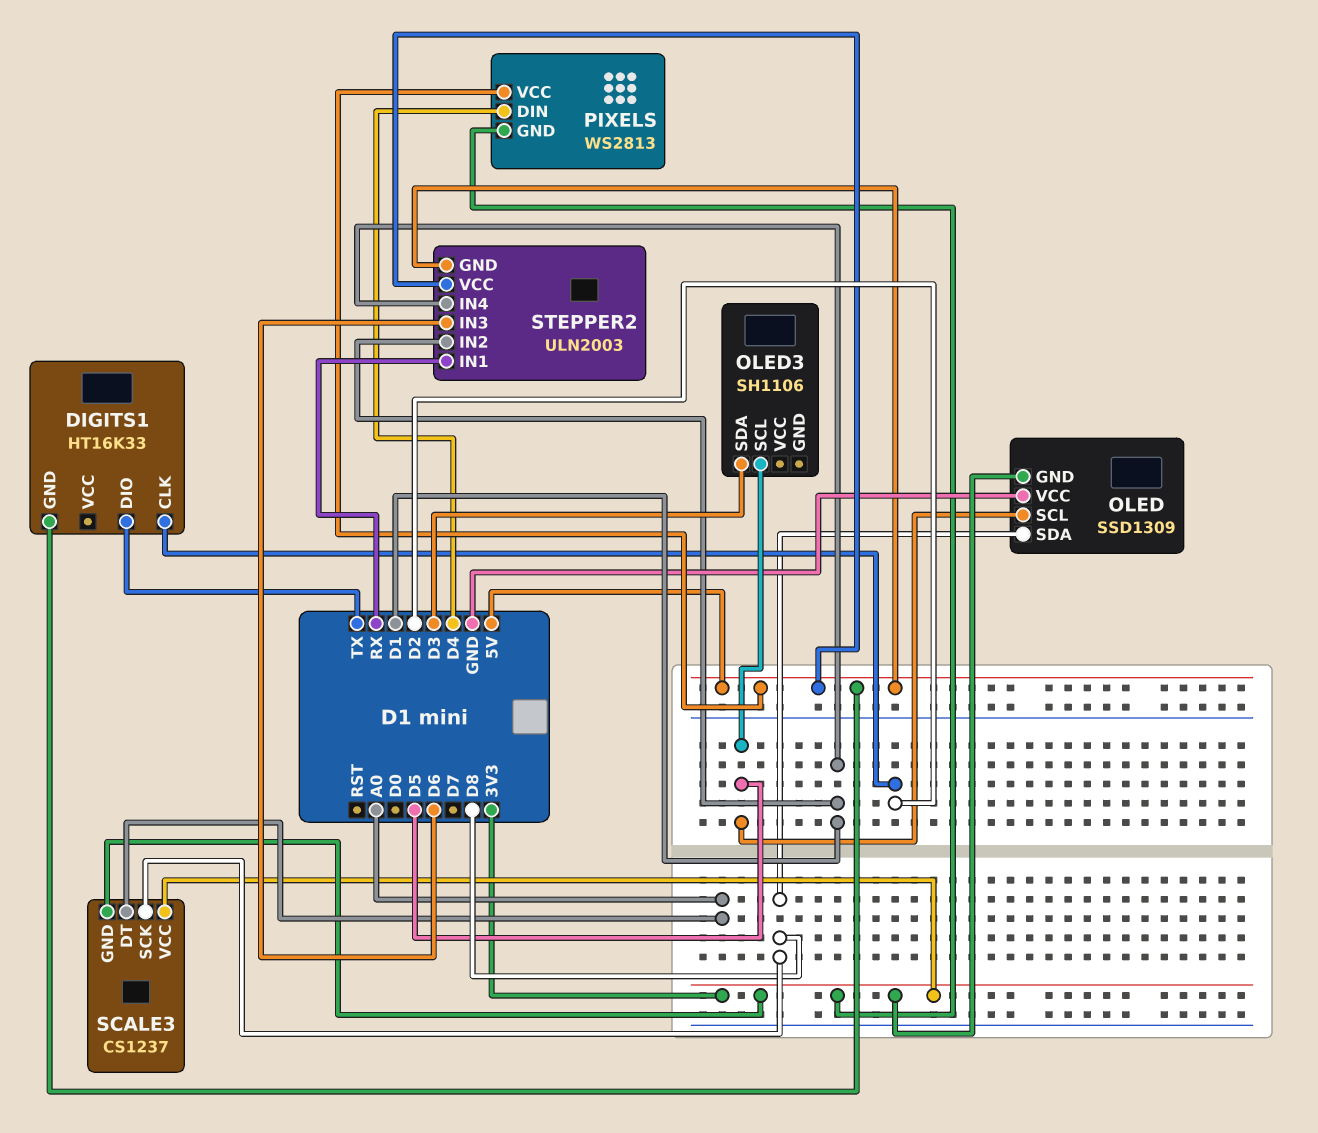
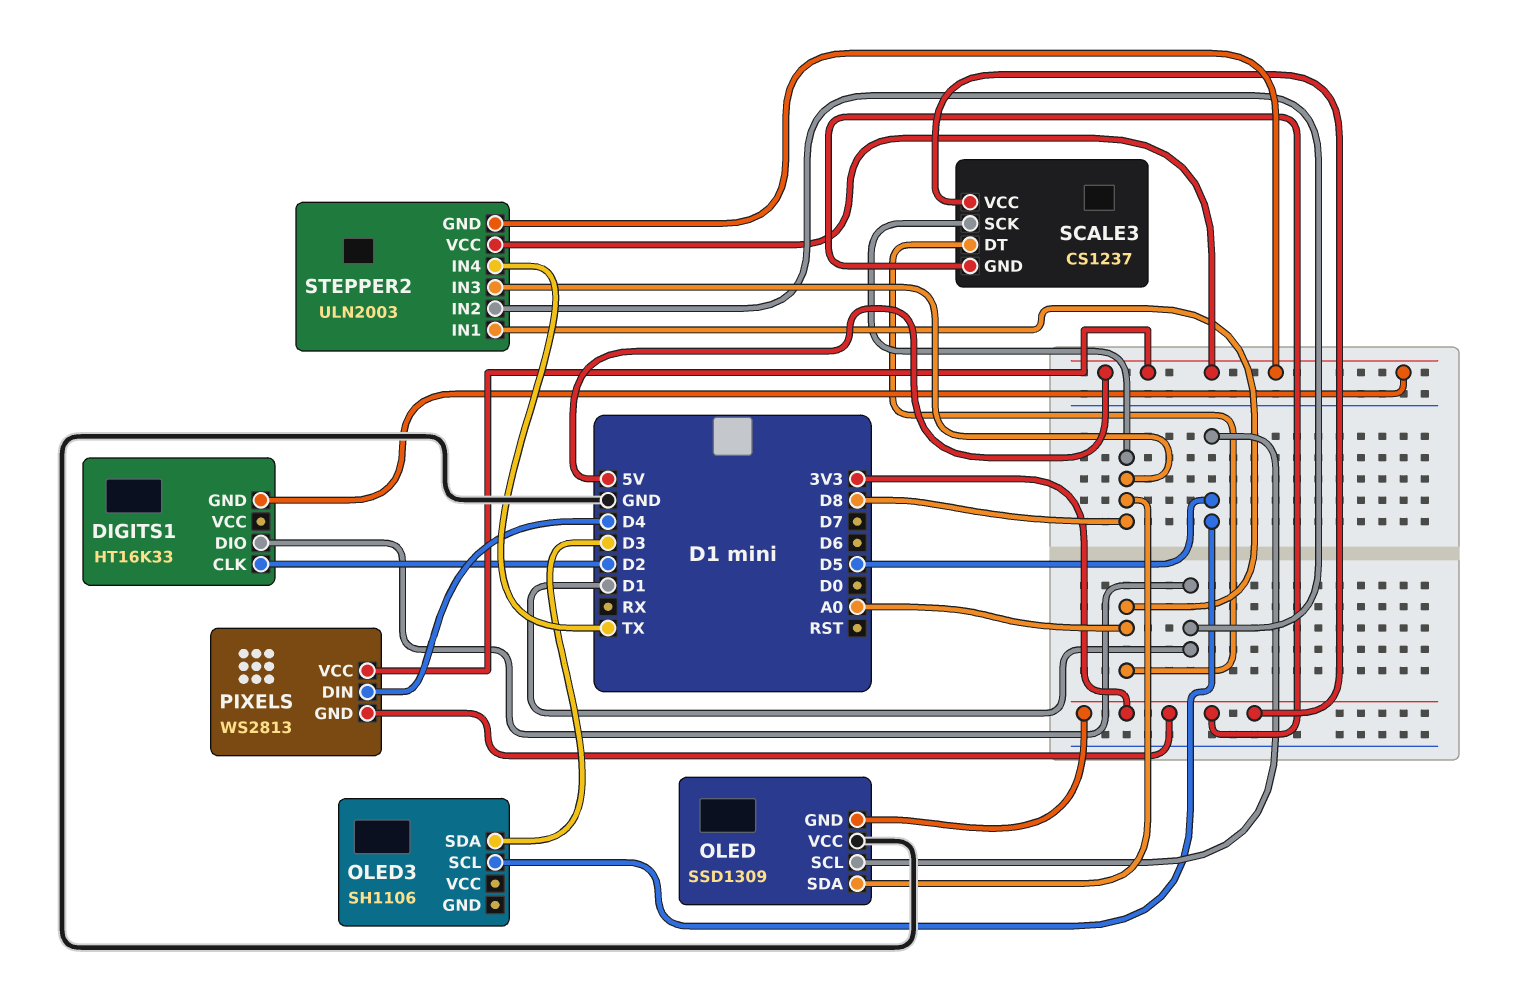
DIGITS1 pin DIO: TX -> D1
STEPPER2 pin IN1: RX -> A0
STEPPER2 pin IN3: D6 -> D8
STEPPER2 pin IN4: D1 -> TX

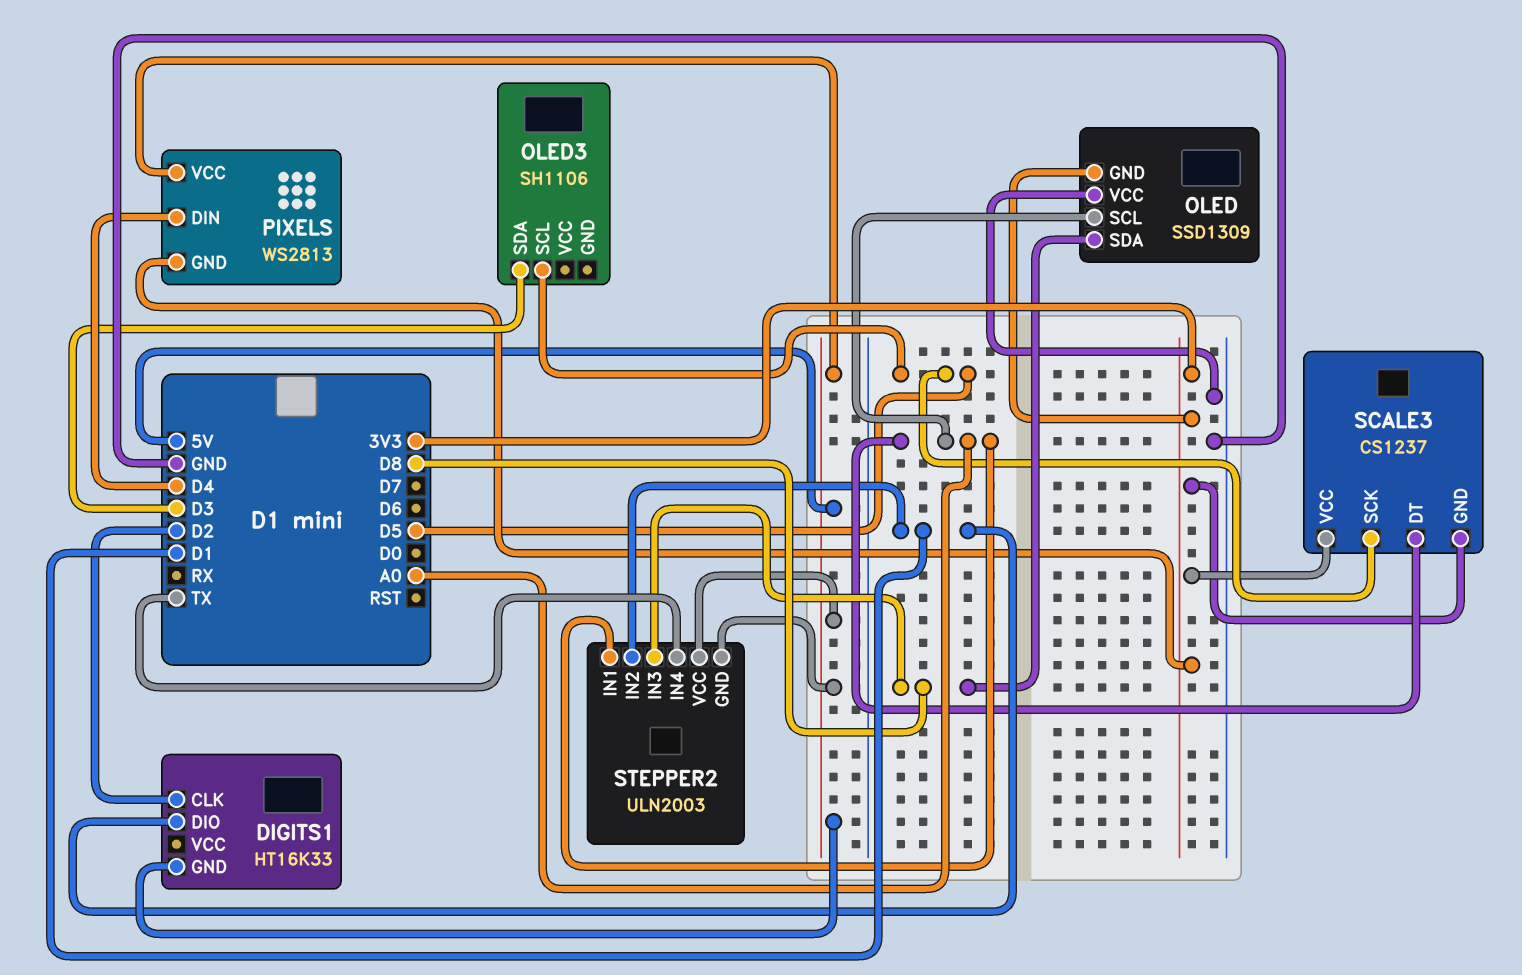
OLED pin SCL: D5 -> A0
SCALE3 pin SCK: D8 -> D5

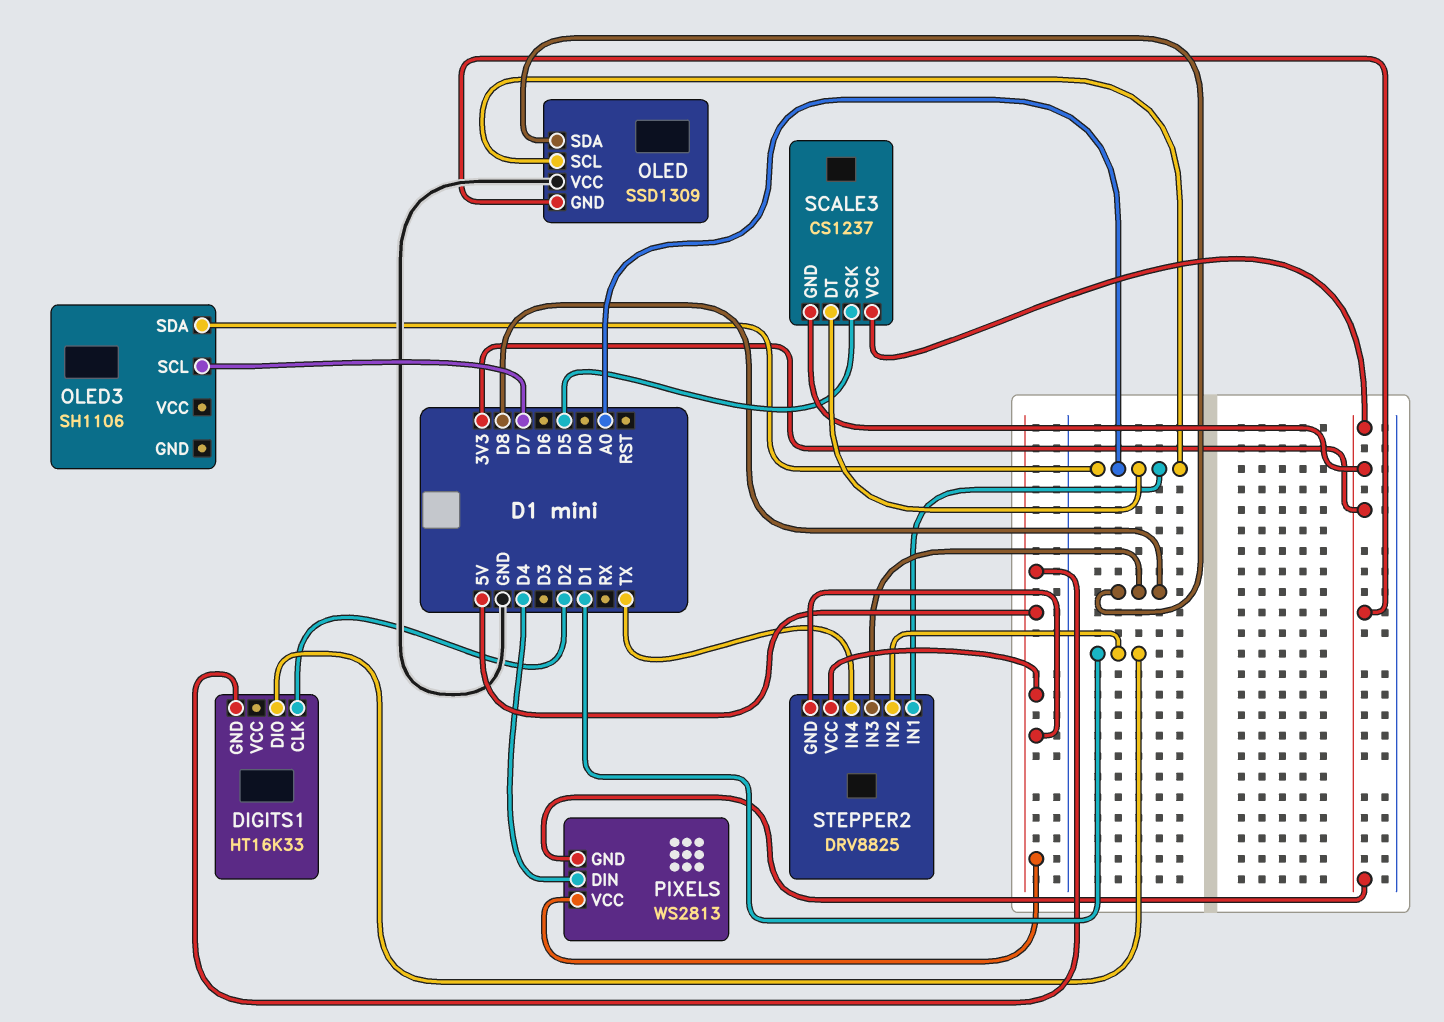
OLED3 pin SCL: D5 -> D7
OLED3 pin SDA: D3 -> A0
STEPPER2: ULN2003 -> DRV8825

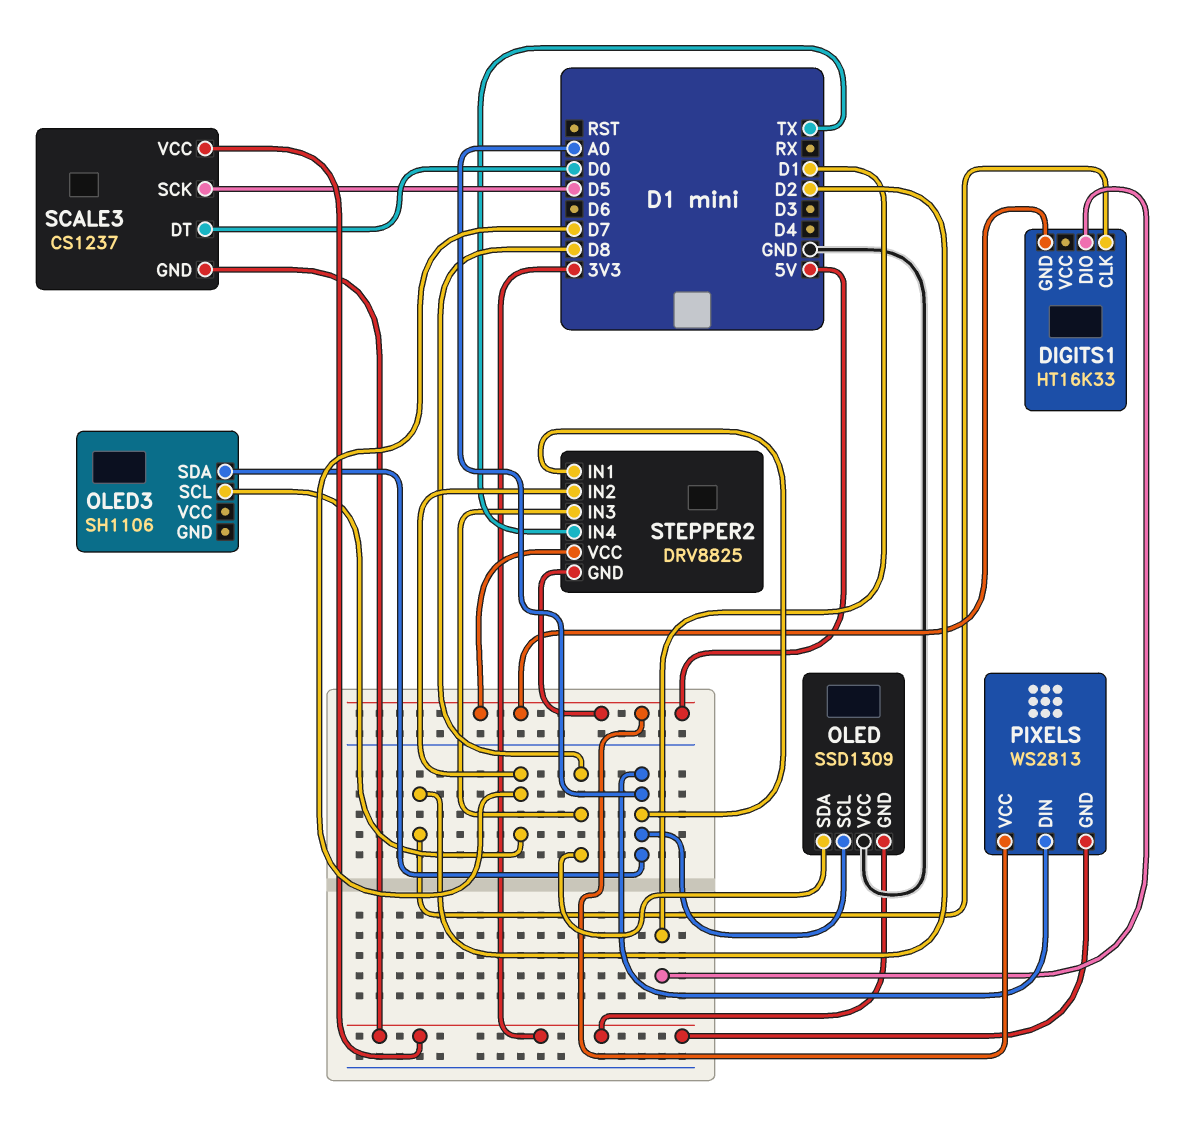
PIXELS pin DIN: D4 -> A0
SCALE3 pin DT: A0 -> D0
STEPPER2 pin IN2: D1 -> D7

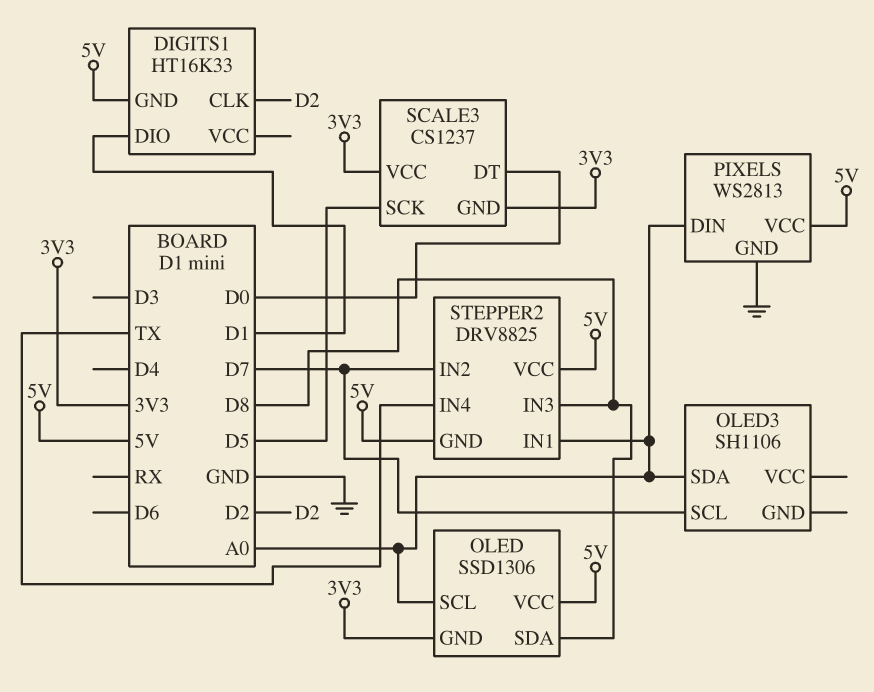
OLED: SSD1309 -> SSD1306
OLED pin VCC: GND -> 5V
PIXELS pin GND: 3V3 -> GND

